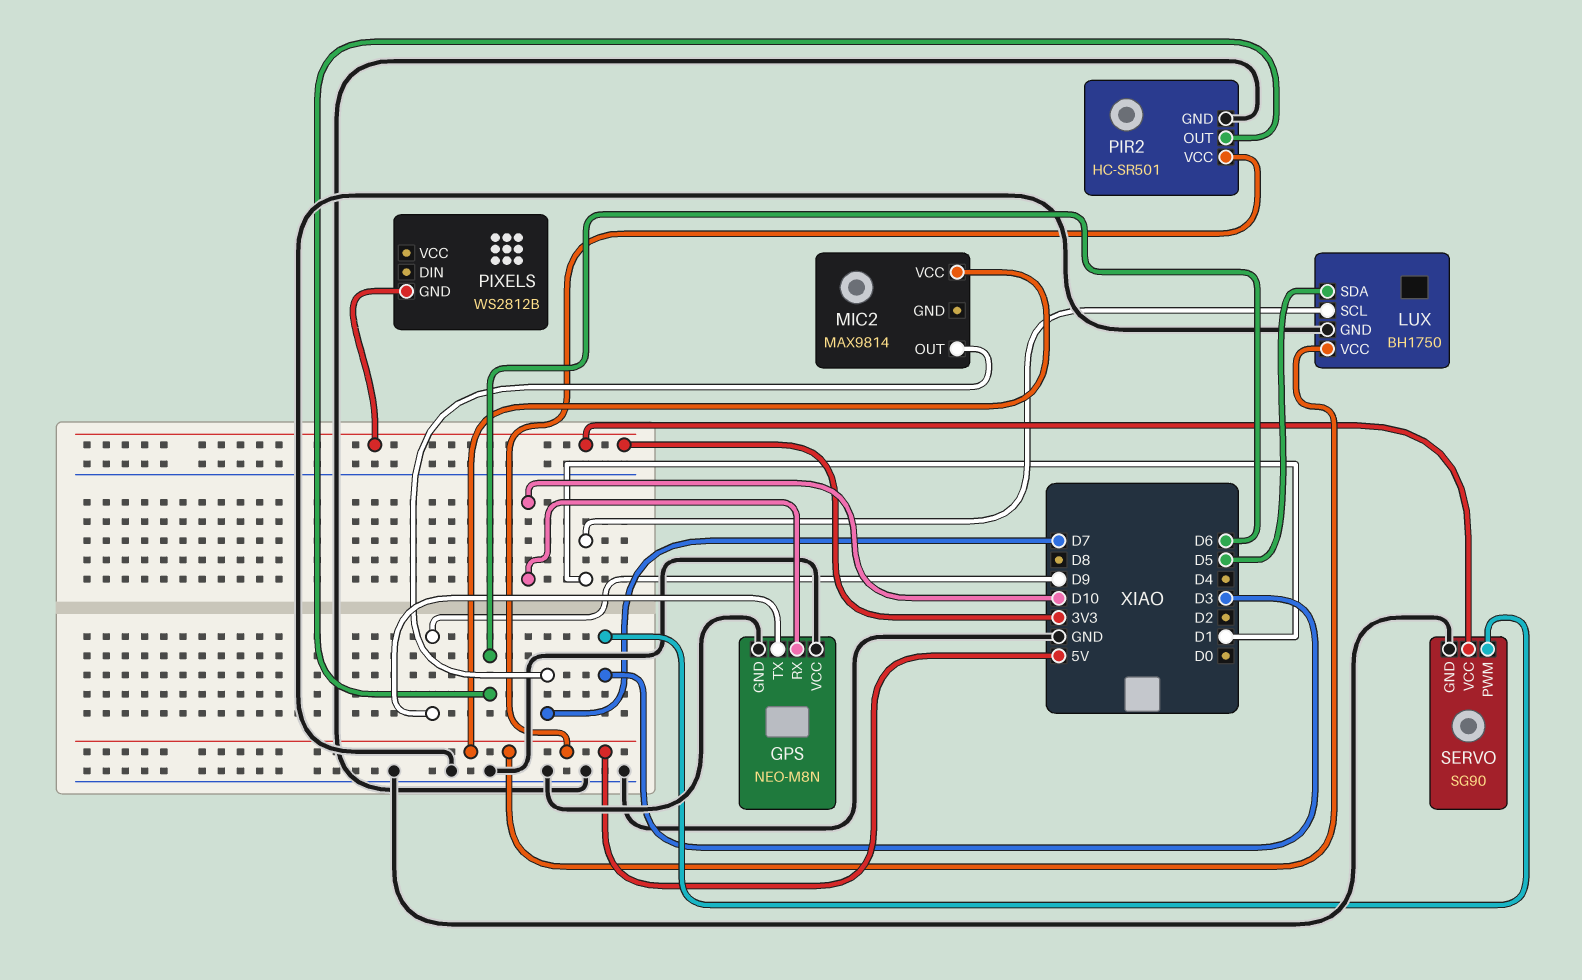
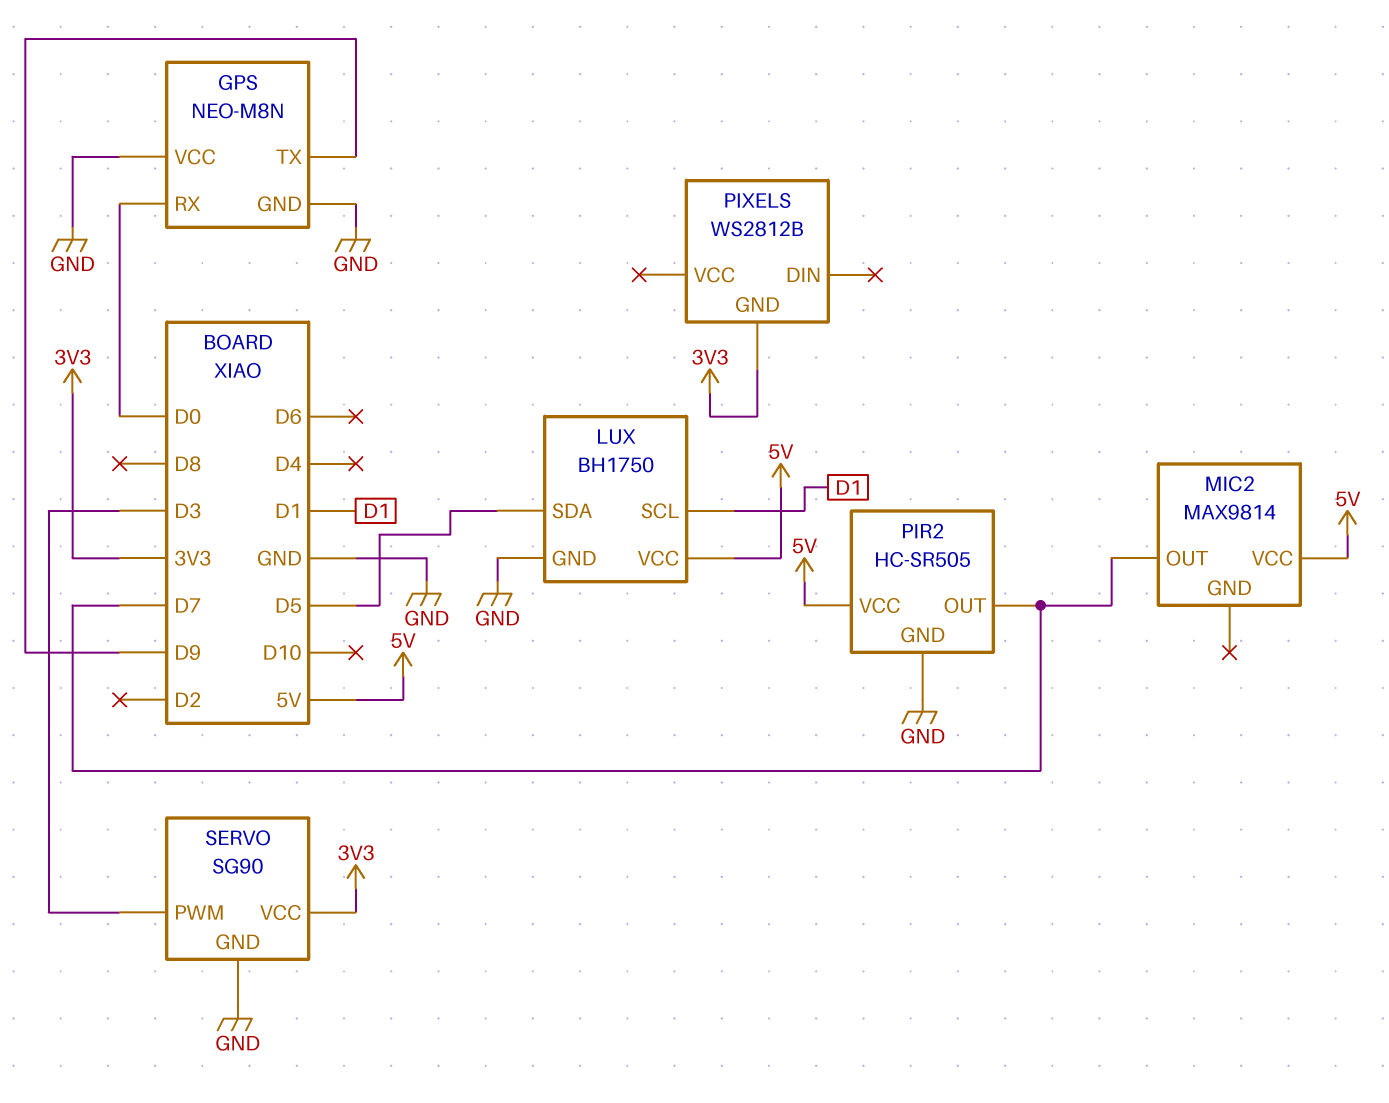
GPS pin RX: D10 -> D0
PIR2: HC-SR501 -> HC-SR505
PIR2 pin OUT: D6 -> D7

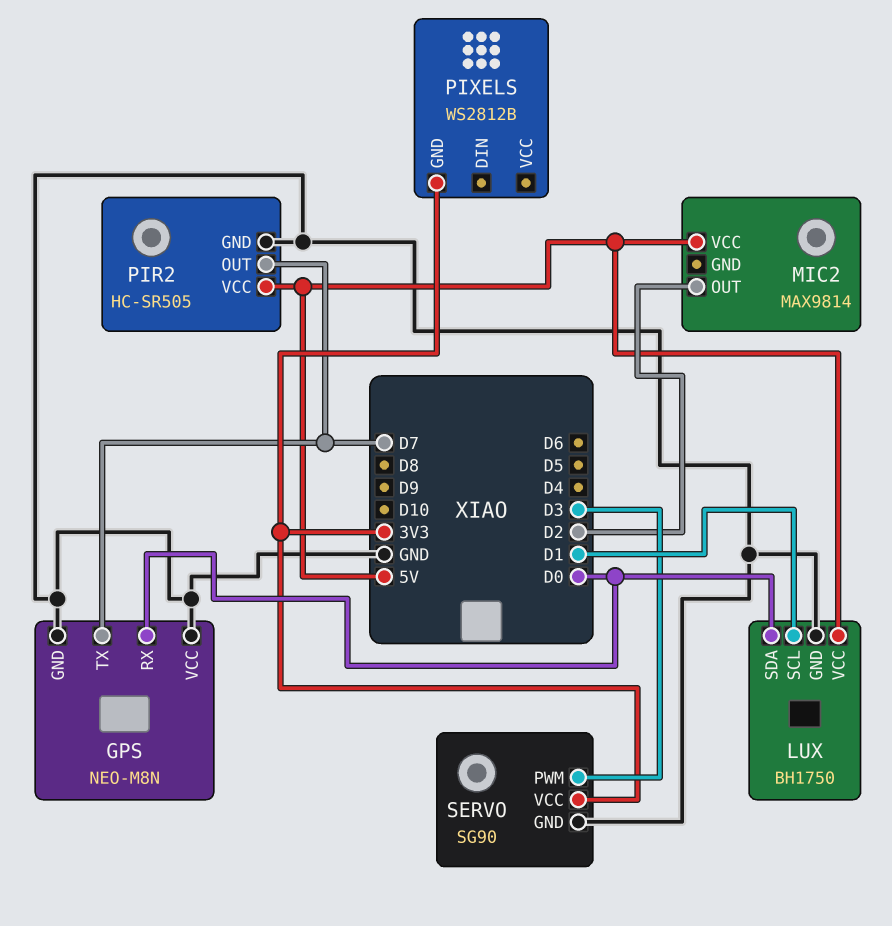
GPS pin TX: D9 -> D7
LUX pin SDA: D5 -> D0
MIC2 pin OUT: D7 -> D2

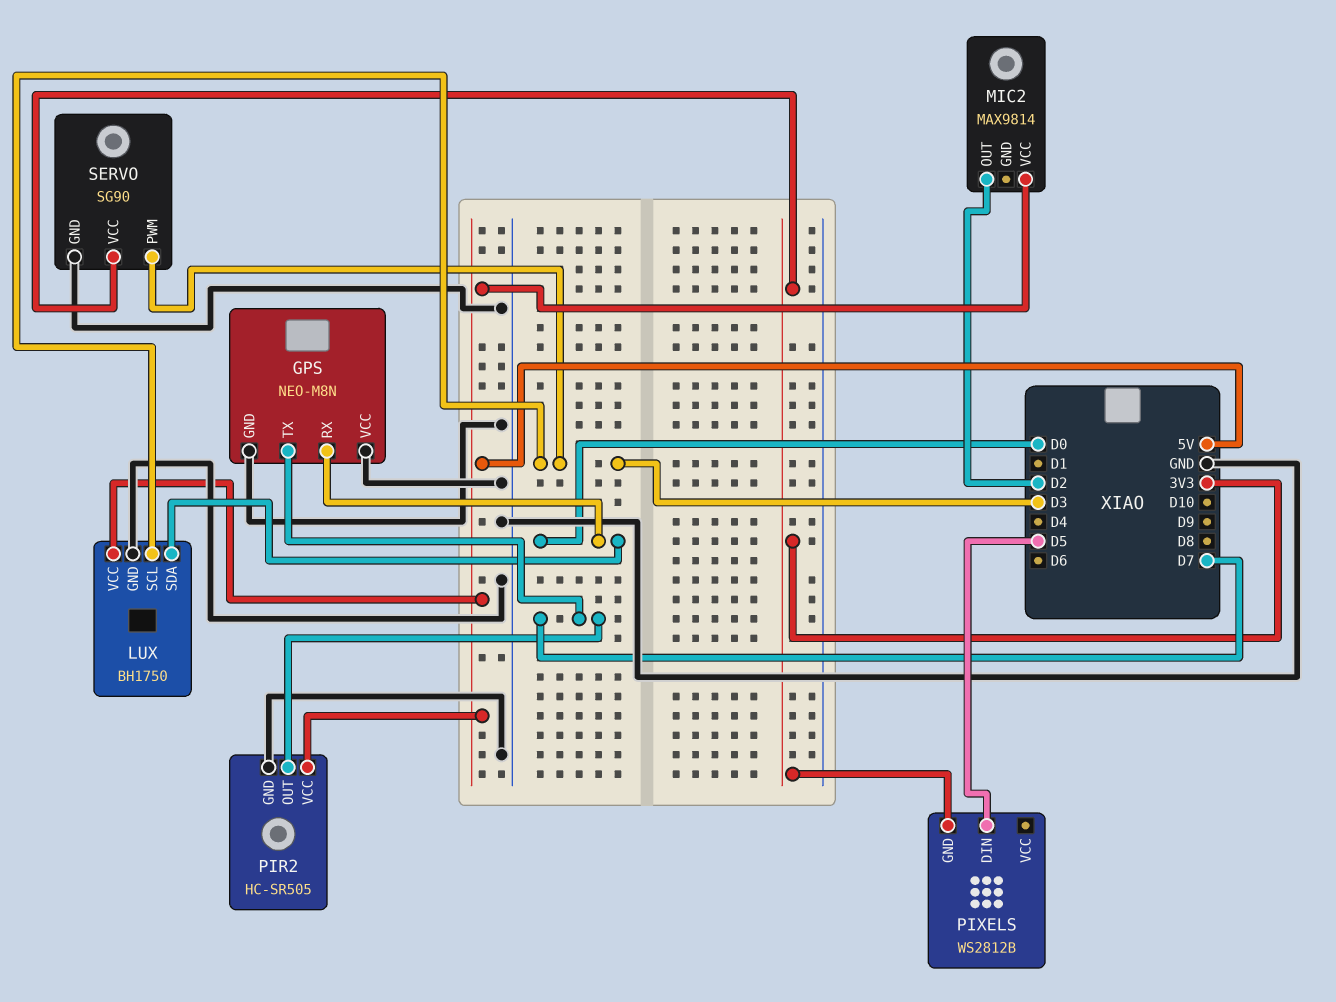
LUX pin SCL: D1 -> D3
PIXELS pin DIN: none -> D5

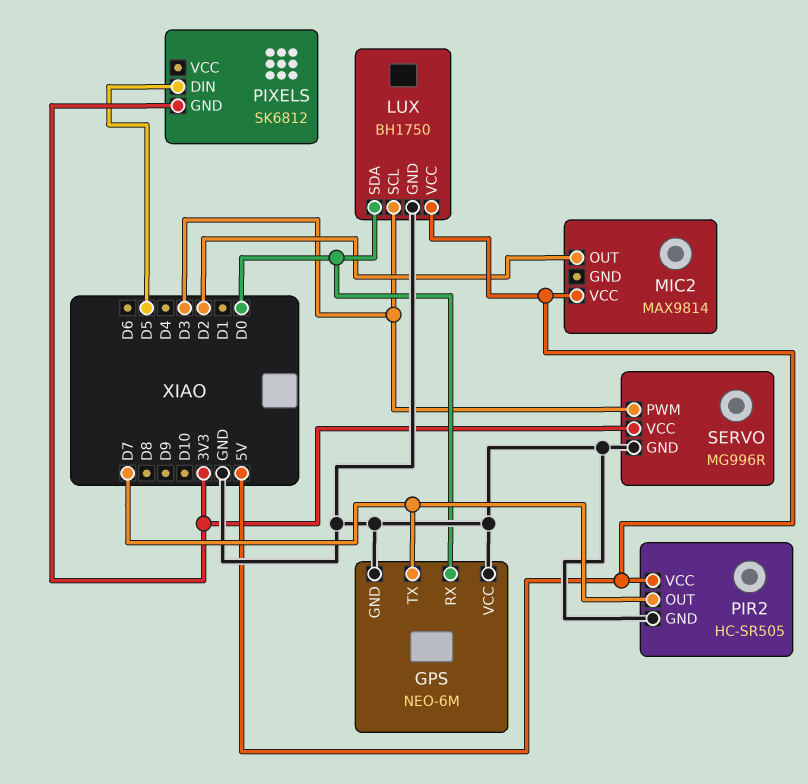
GPS: NEO-M8N -> NEO-6M
PIXELS: WS2812B -> SK6812
SERVO: SG90 -> MG996R

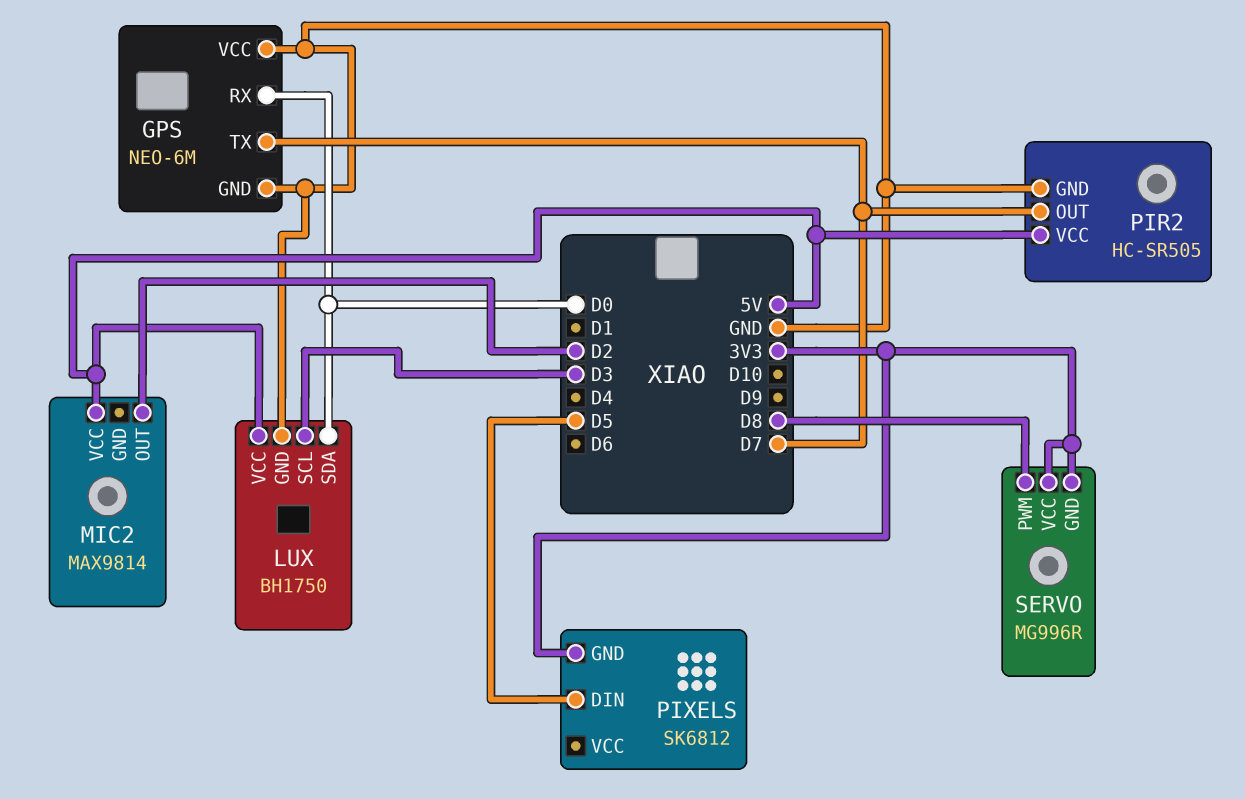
SERVO pin GND: GND -> 3V3
SERVO pin PWM: D3 -> D8

